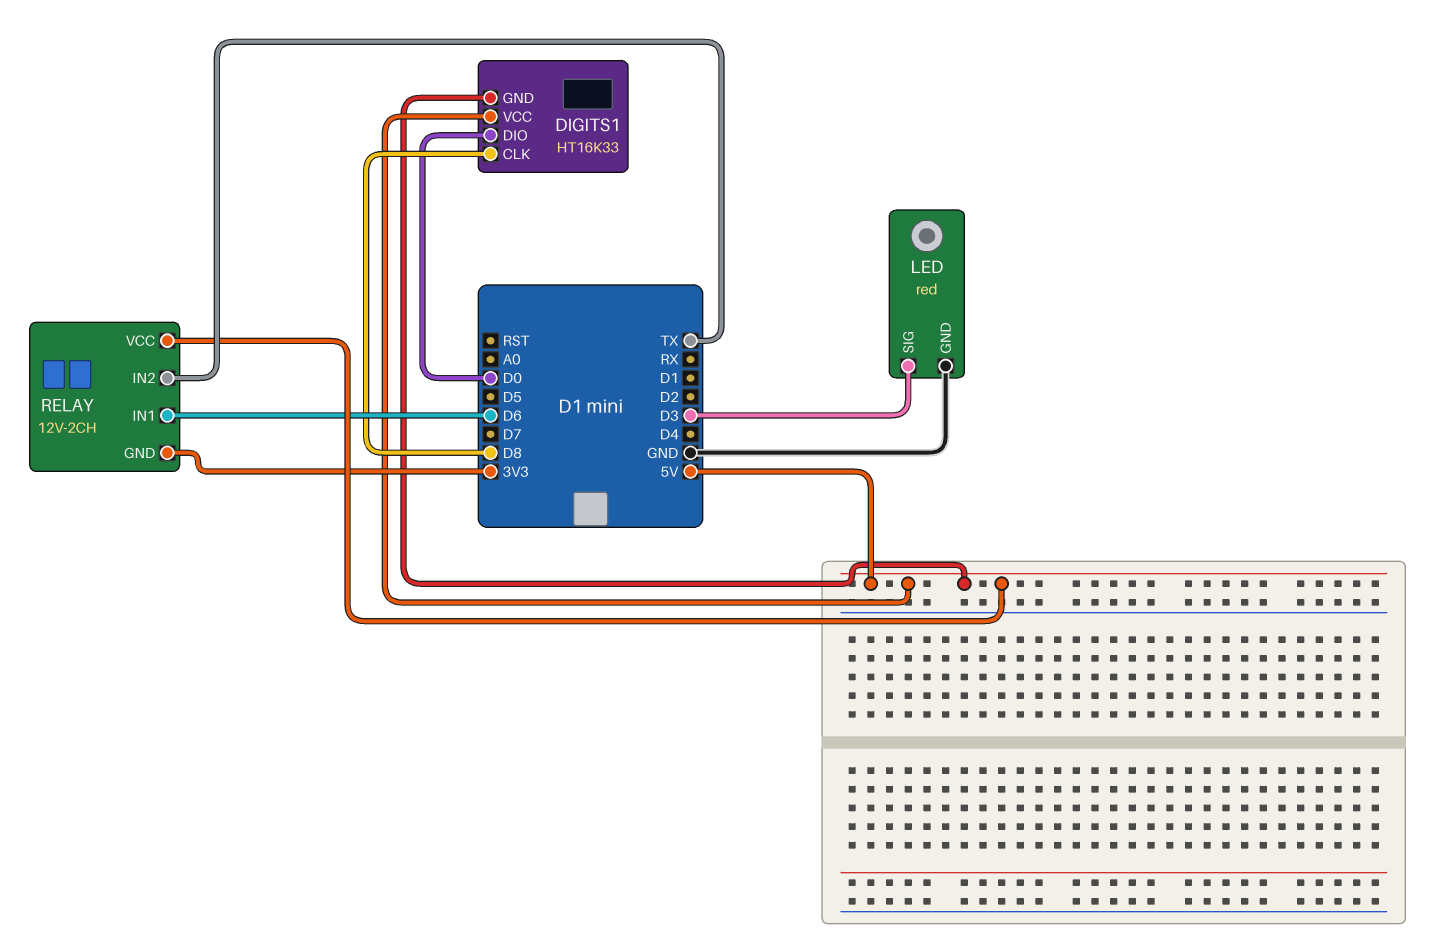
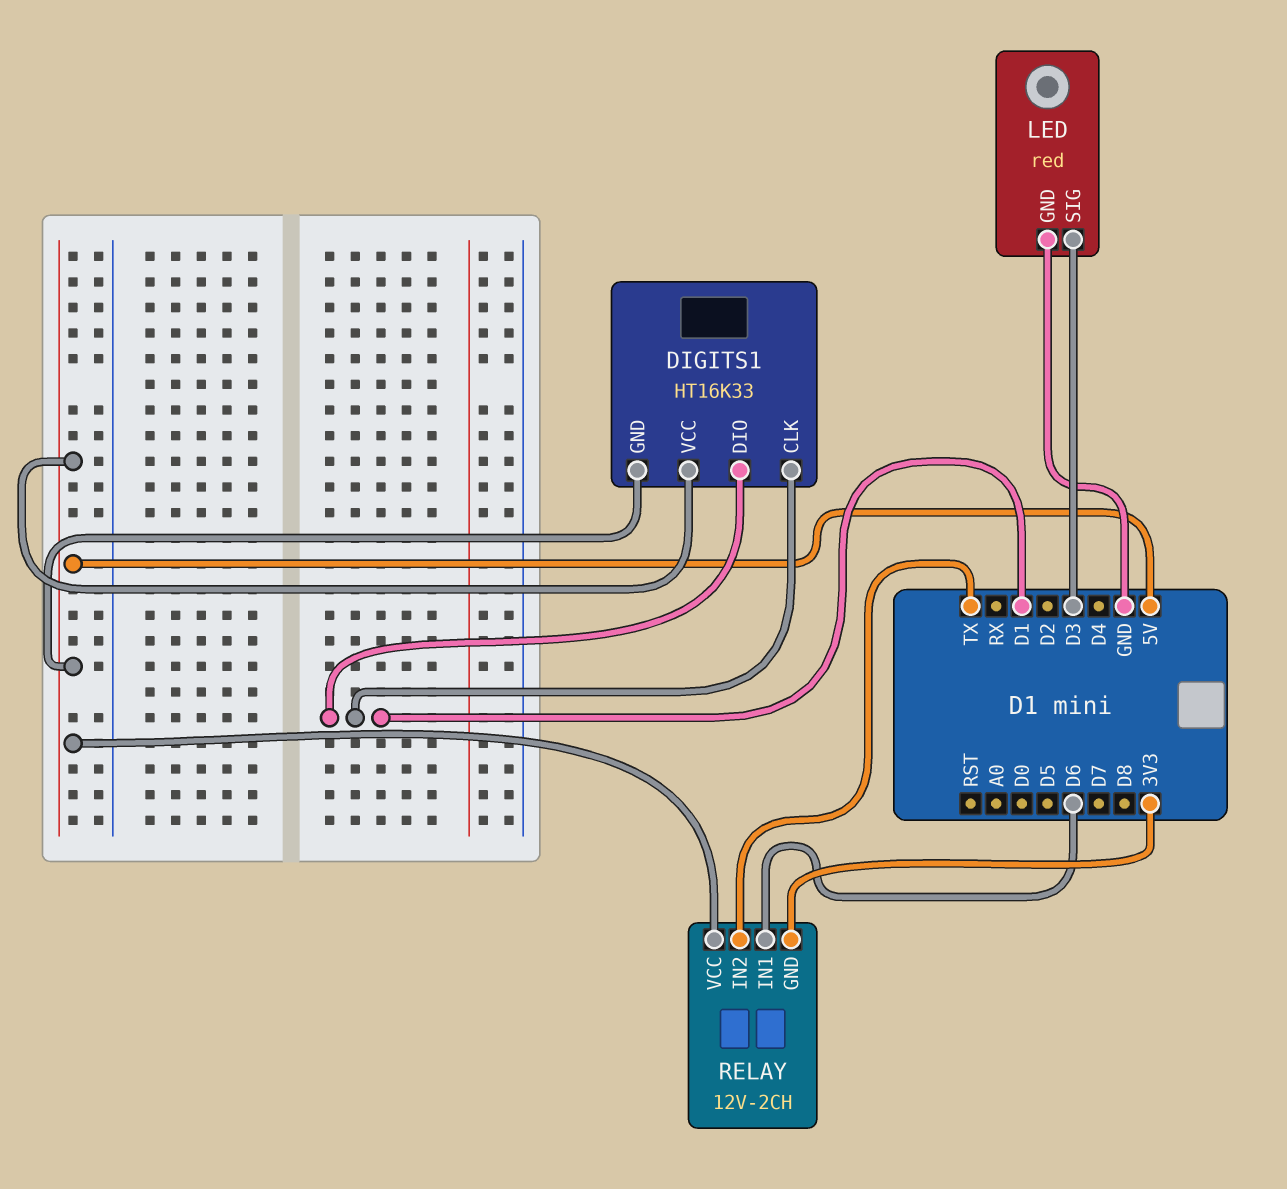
DIGITS1 pin CLK: D8 -> D1
DIGITS1 pin DIO: D0 -> D1

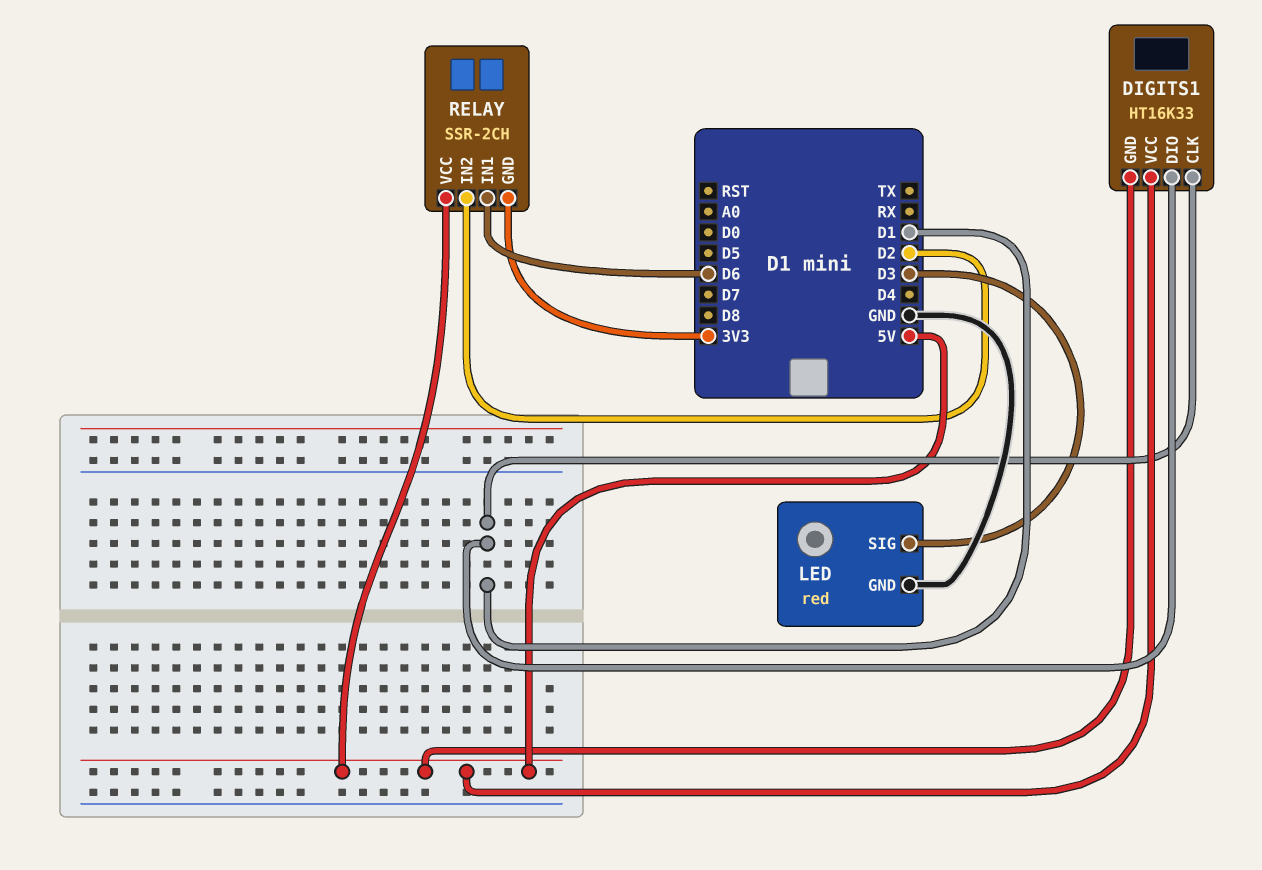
RELAY: 12V-2CH -> SSR-2CH
RELAY pin IN2: TX -> D2

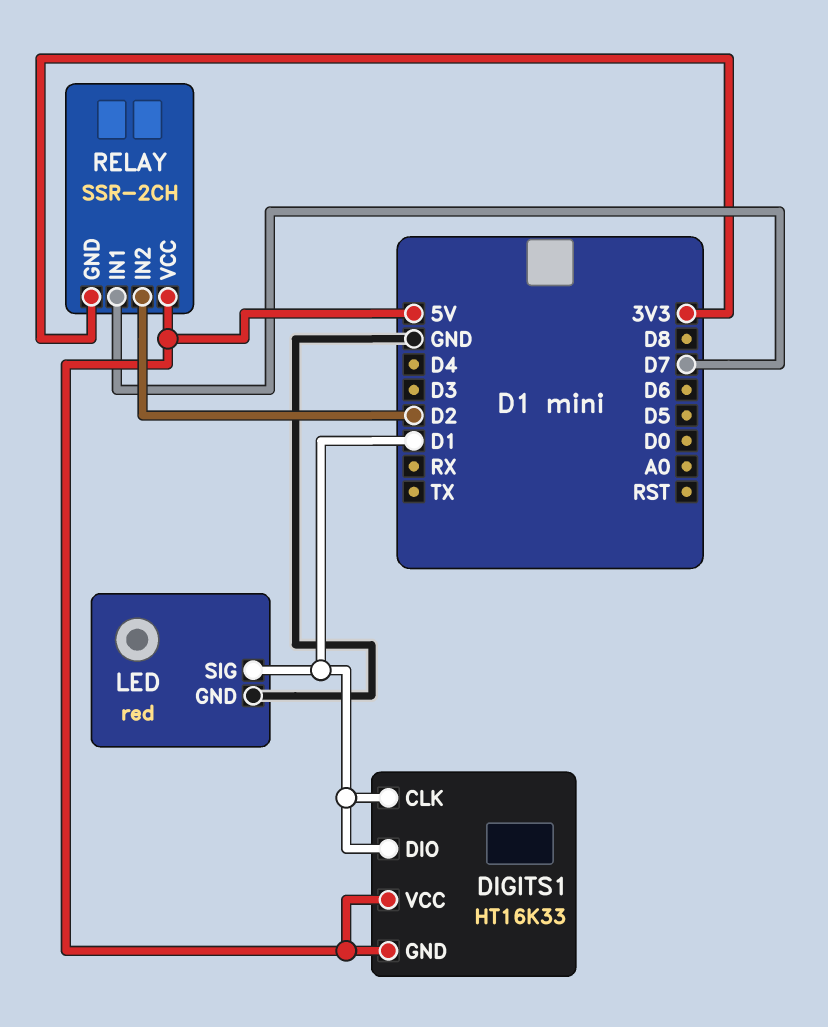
LED pin SIG: D3 -> D1
RELAY pin IN1: D6 -> D7

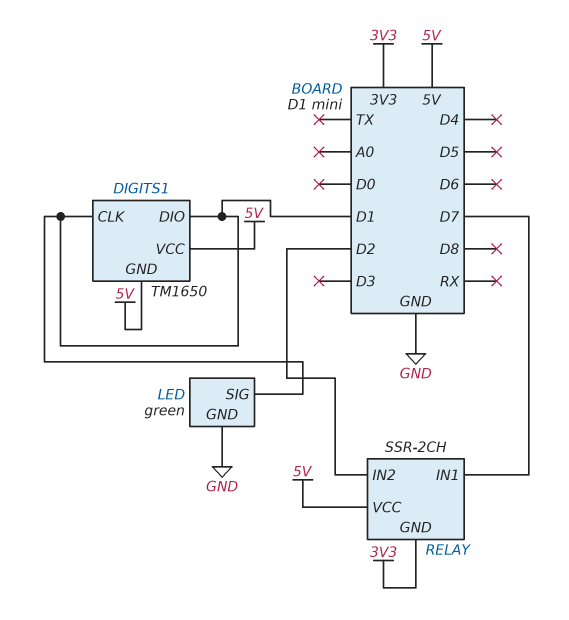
DIGITS1: HT16K33 -> TM1650
LED: red -> green

